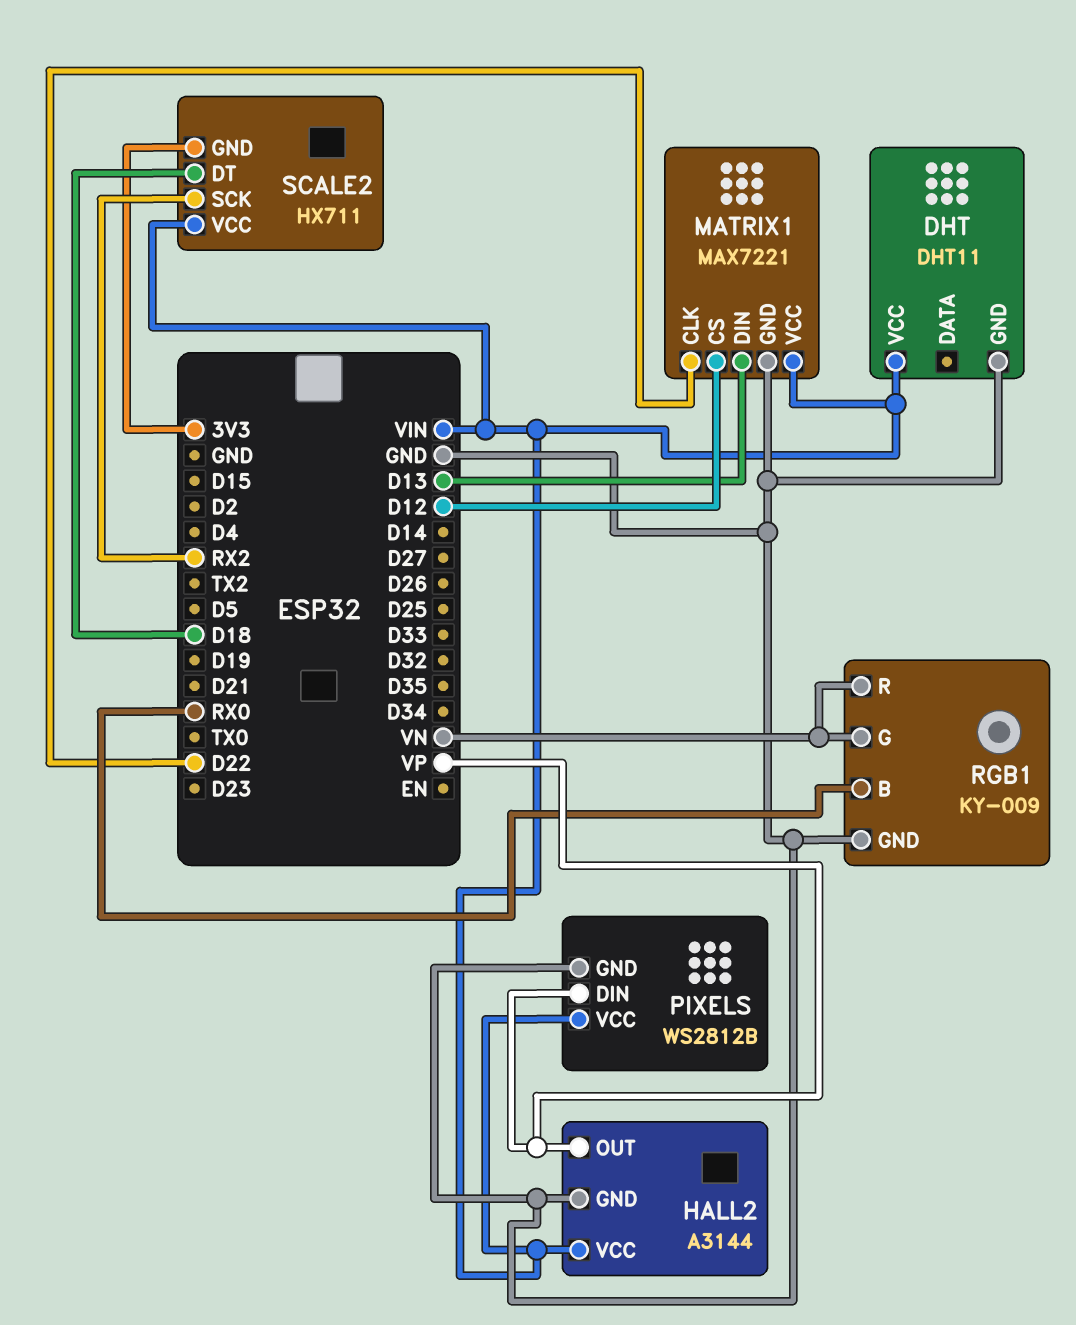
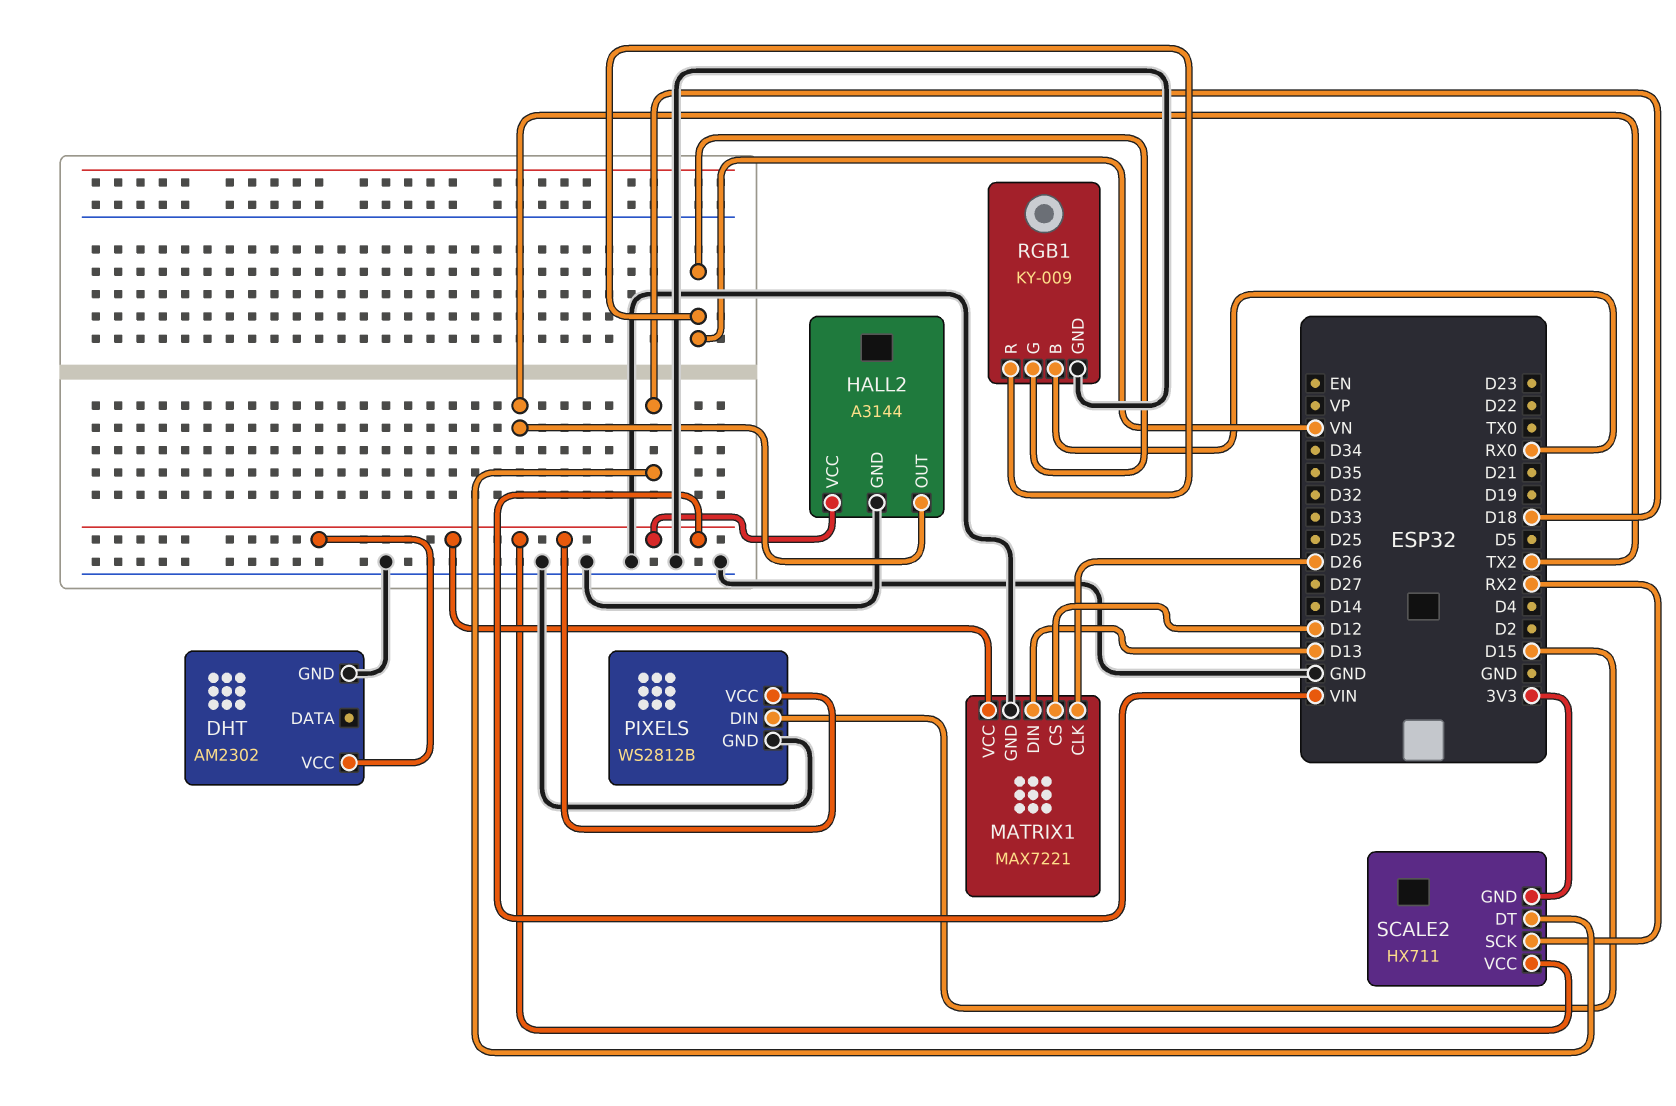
DHT: DHT11 -> AM2302
HALL2 pin OUT: VP -> TX2
MATRIX1 pin CLK: D22 -> D26
PIXELS pin DIN: VP -> D15

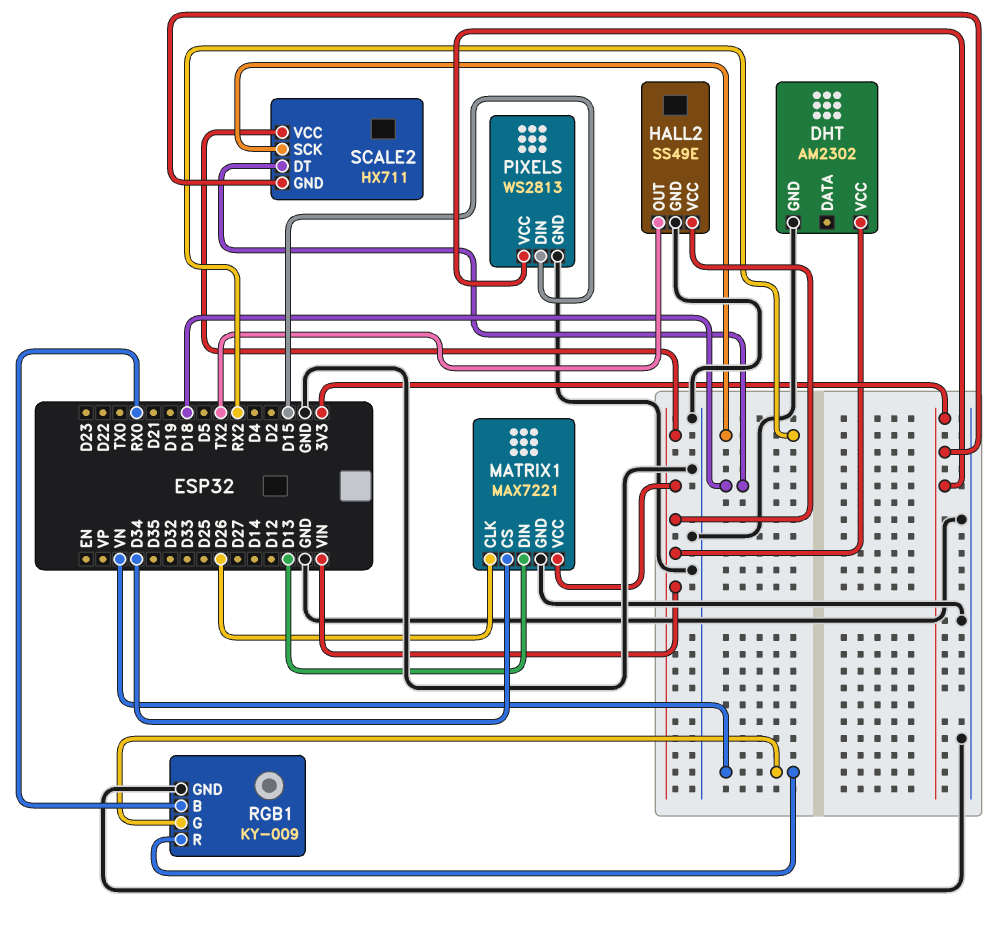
HALL2: A3144 -> SS49E
MATRIX1 pin CS: D12 -> D34
PIXELS: WS2812B -> WS2813
PIXELS pin VCC: VIN -> 3V3

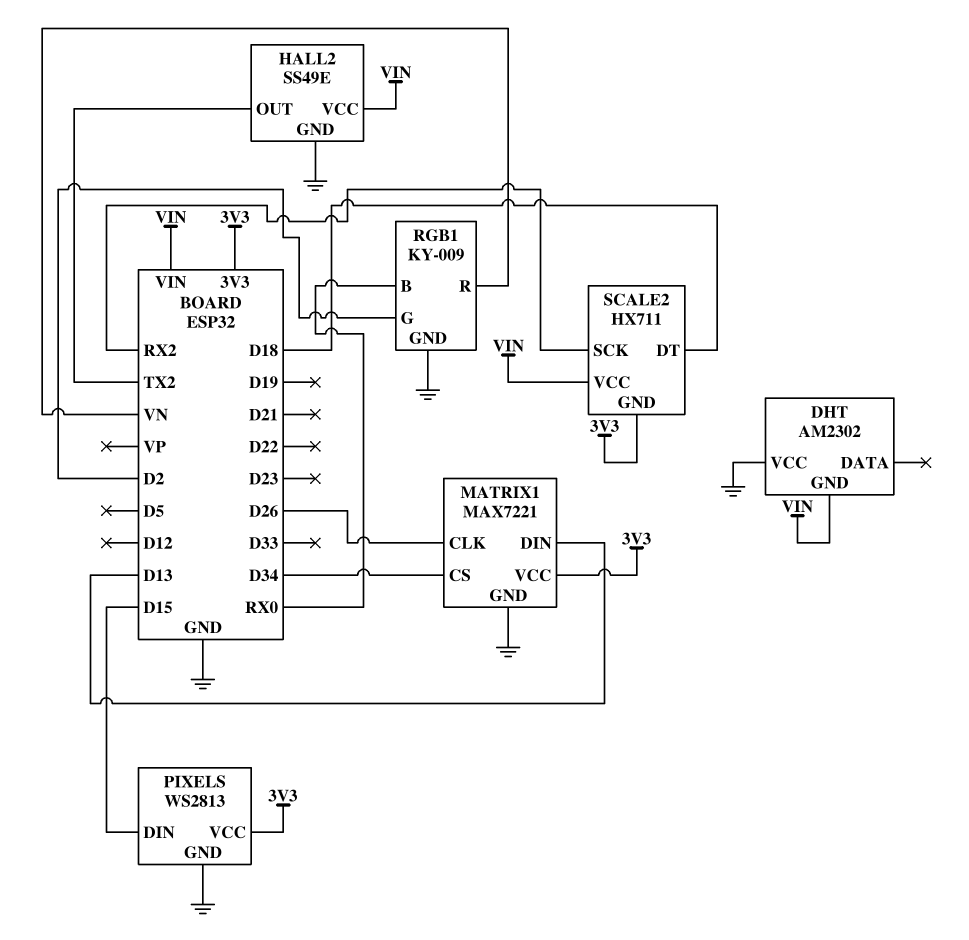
DHT pin GND: GND -> VIN
DHT pin VCC: VIN -> GND
MATRIX1 pin VCC: VIN -> 3V3
RGB1 pin G: VN -> D2

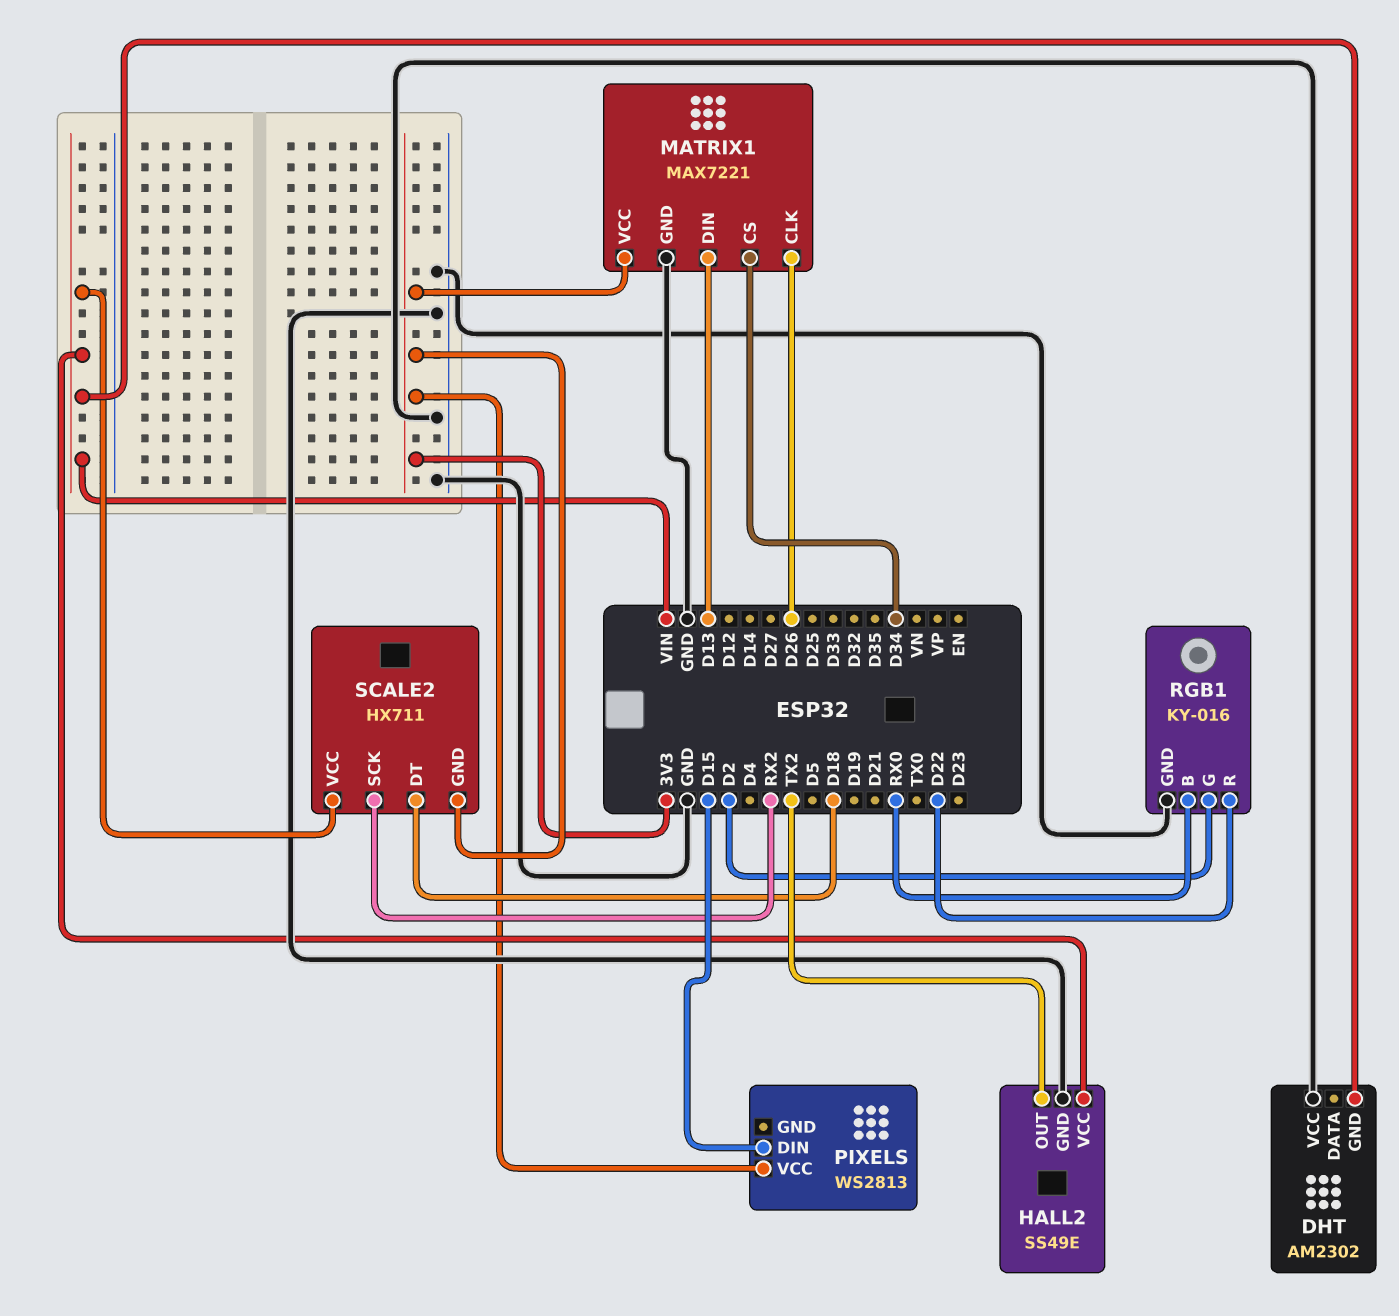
PIXELS pin GND: GND -> none
RGB1: KY-009 -> KY-016
RGB1 pin R: VN -> D22

